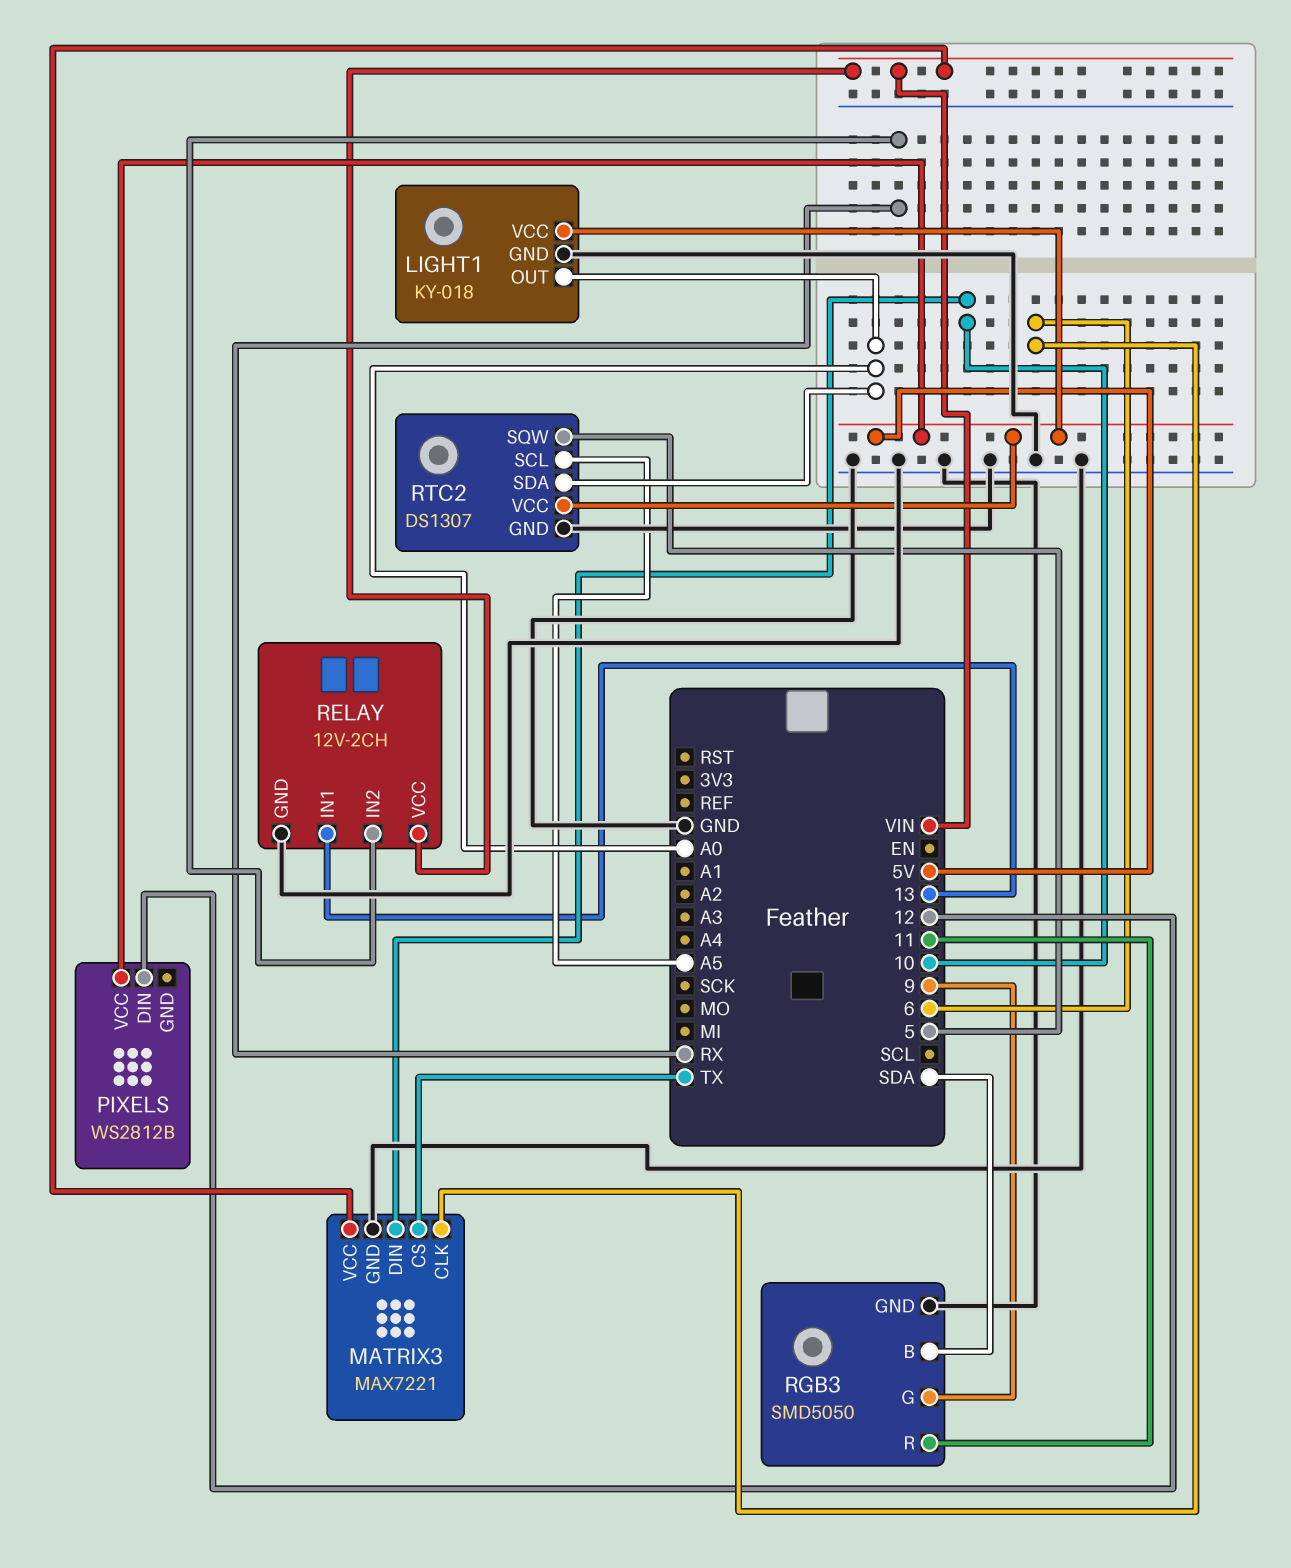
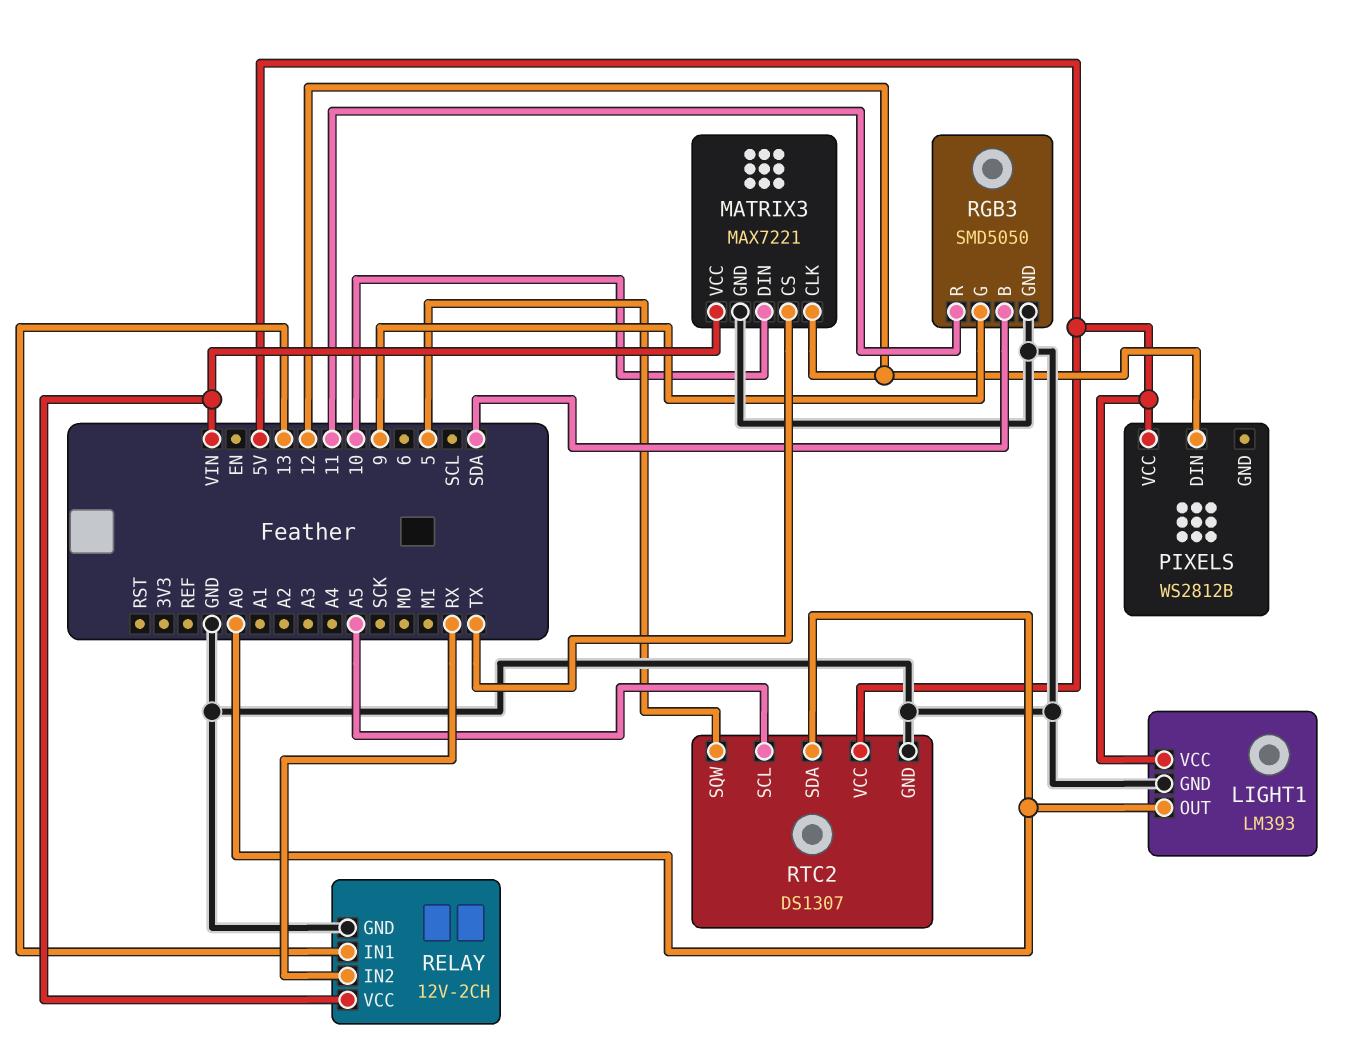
LIGHT1: KY-018 -> LM393
MATRIX3 pin CLK: 6 -> 12

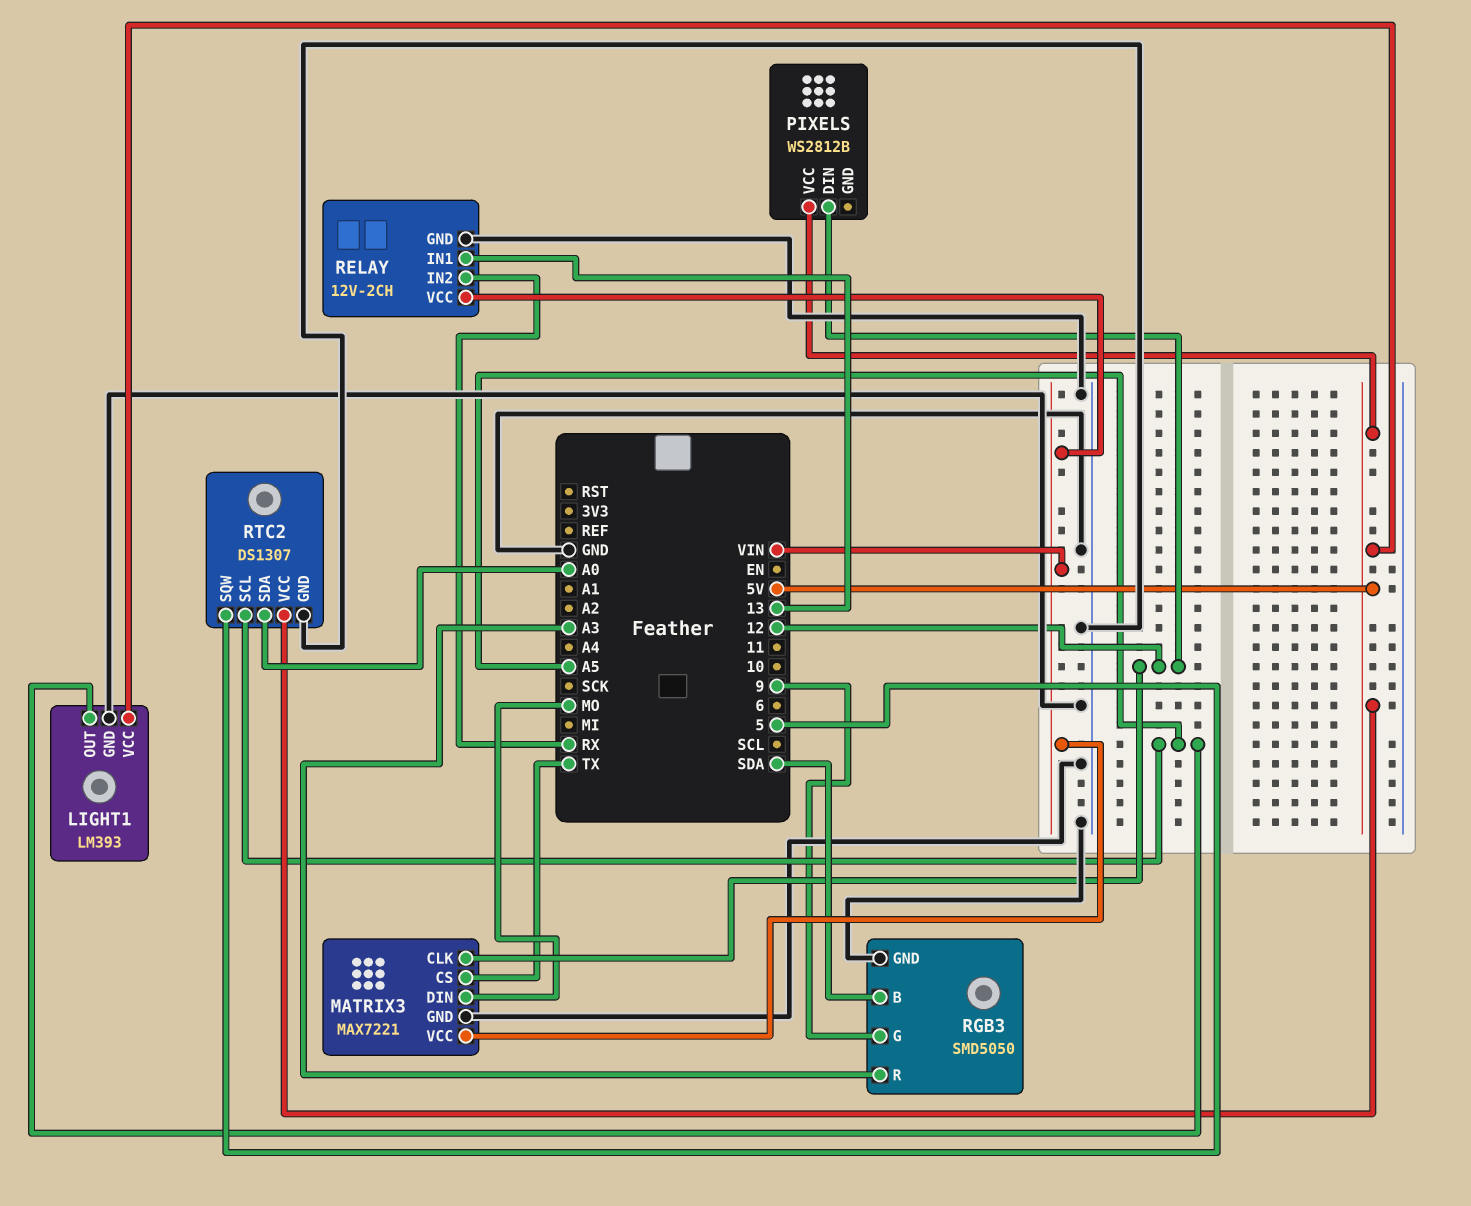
LIGHT1 pin OUT: A0 -> A5
MATRIX3 pin DIN: 10 -> MO
RGB3 pin R: 11 -> A3

